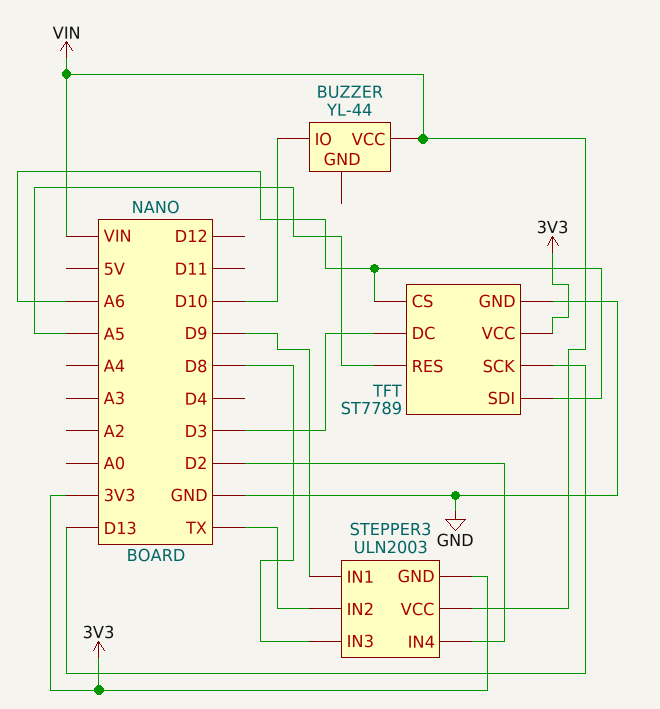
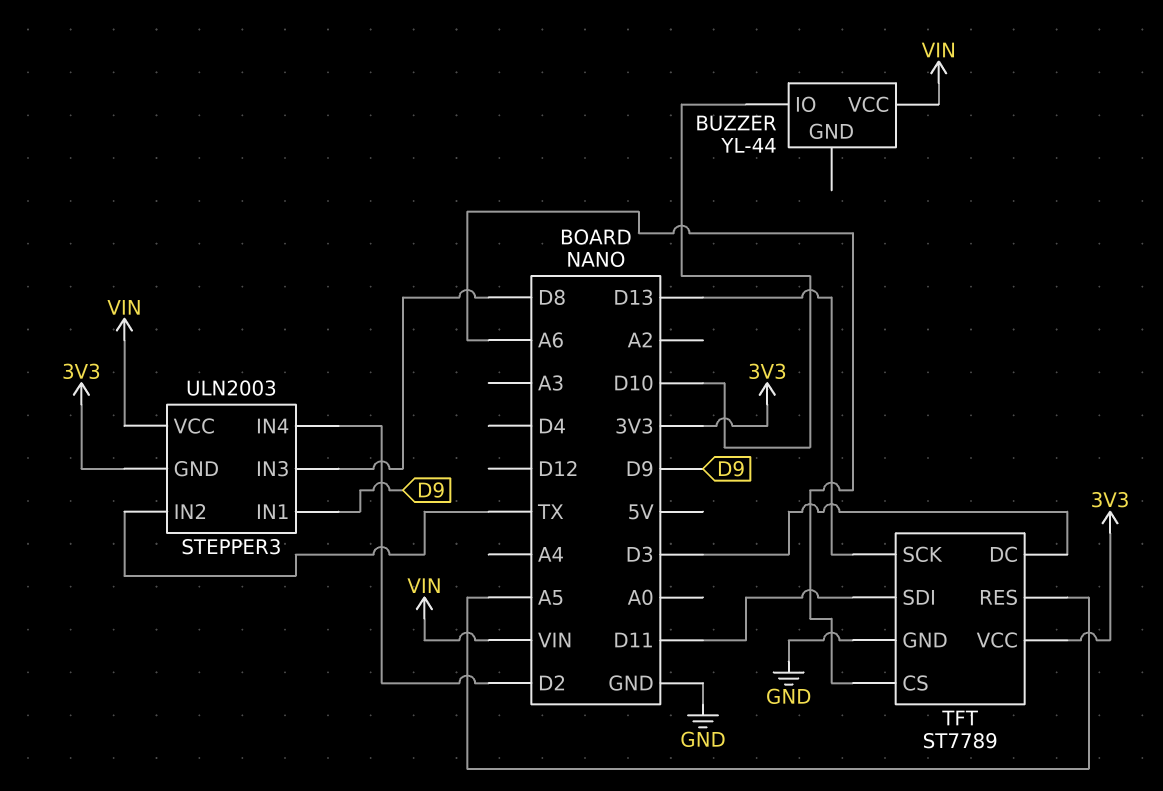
TFT pin SDI: A6 -> D11

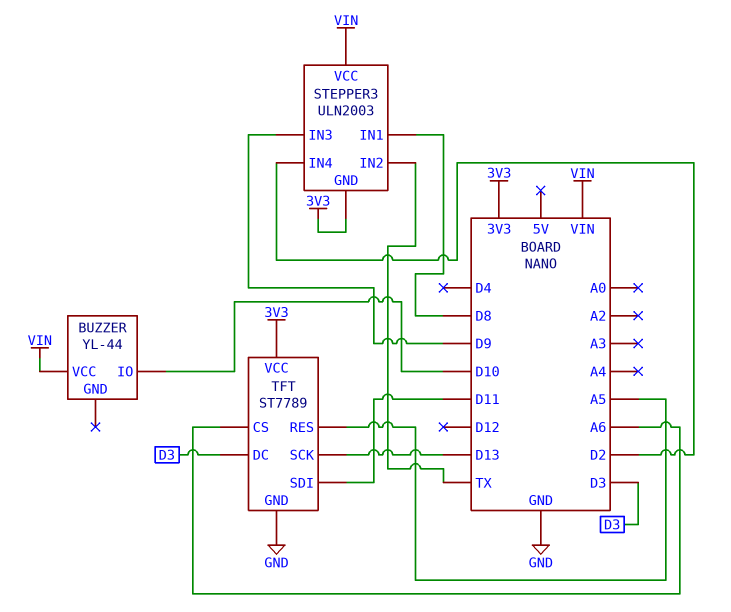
STEPPER3 pin IN1: D9 -> D8
STEPPER3 pin IN3: D8 -> D9

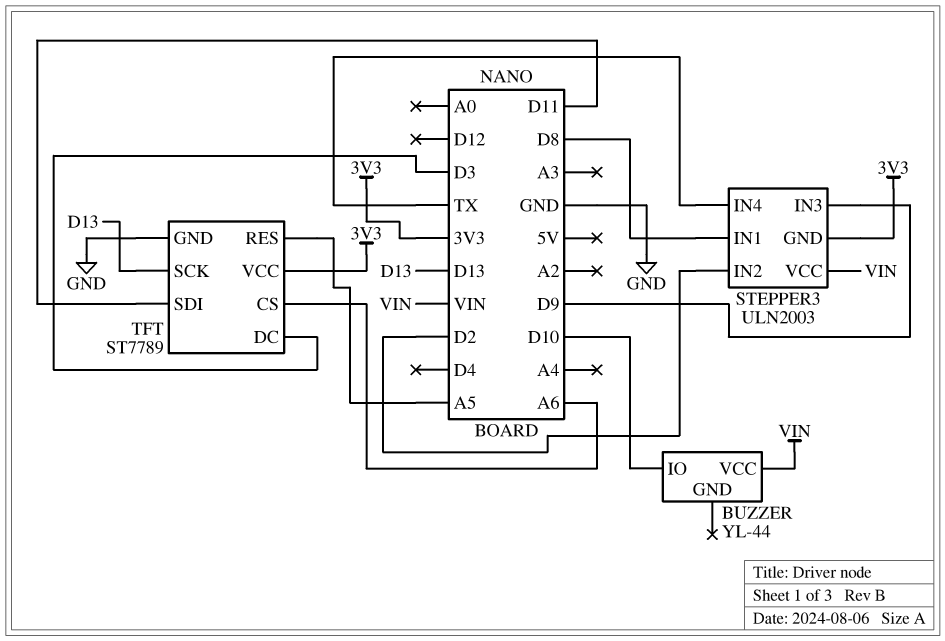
STEPPER3 pin IN2: TX -> D2
STEPPER3 pin IN4: D2 -> TX

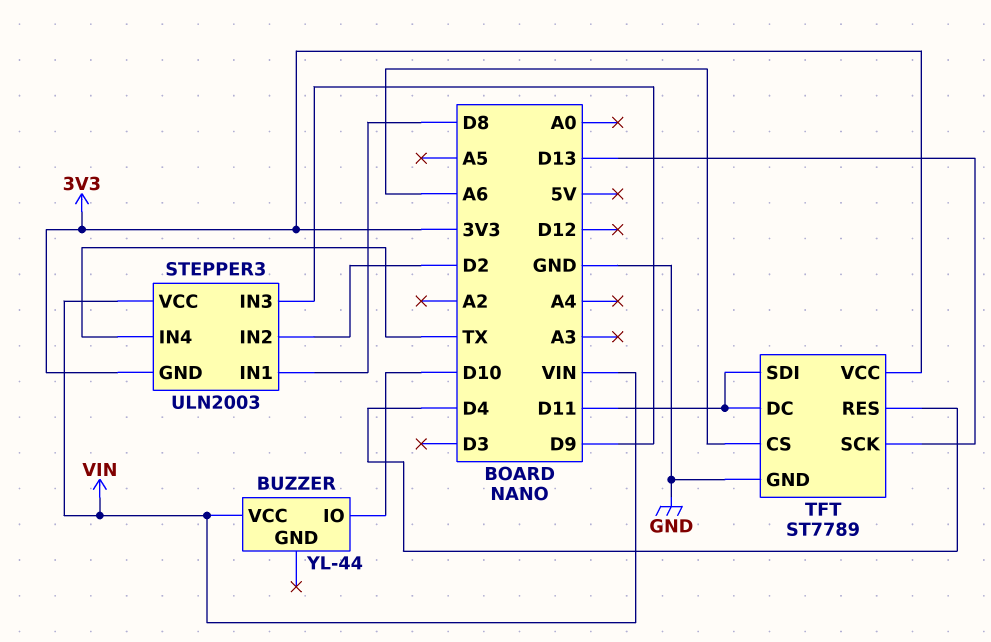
TFT pin DC: D3 -> D11
TFT pin RES: A5 -> D4

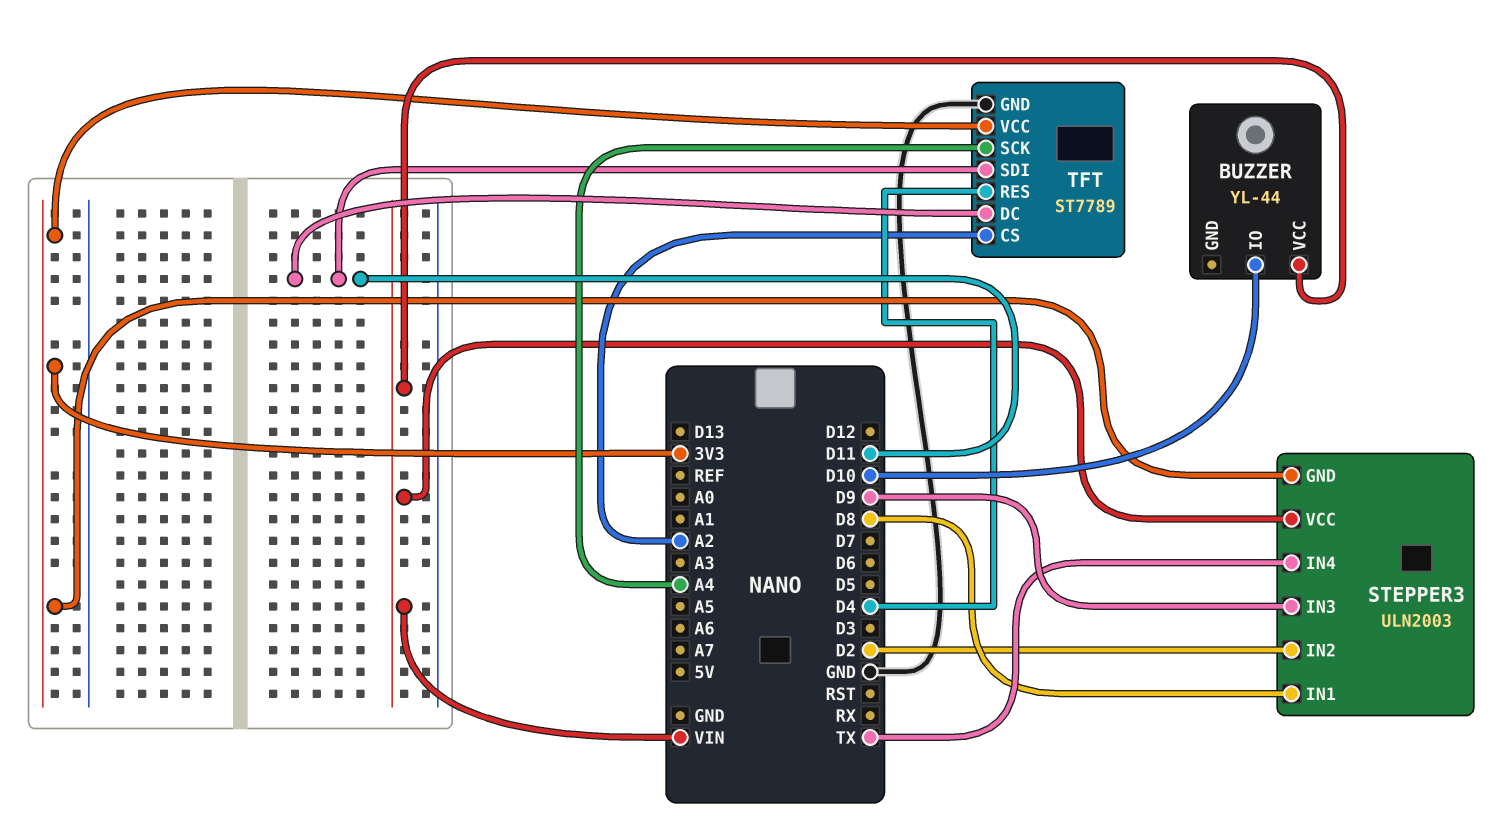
TFT pin CS: A6 -> A2
TFT pin SCK: D13 -> A4

